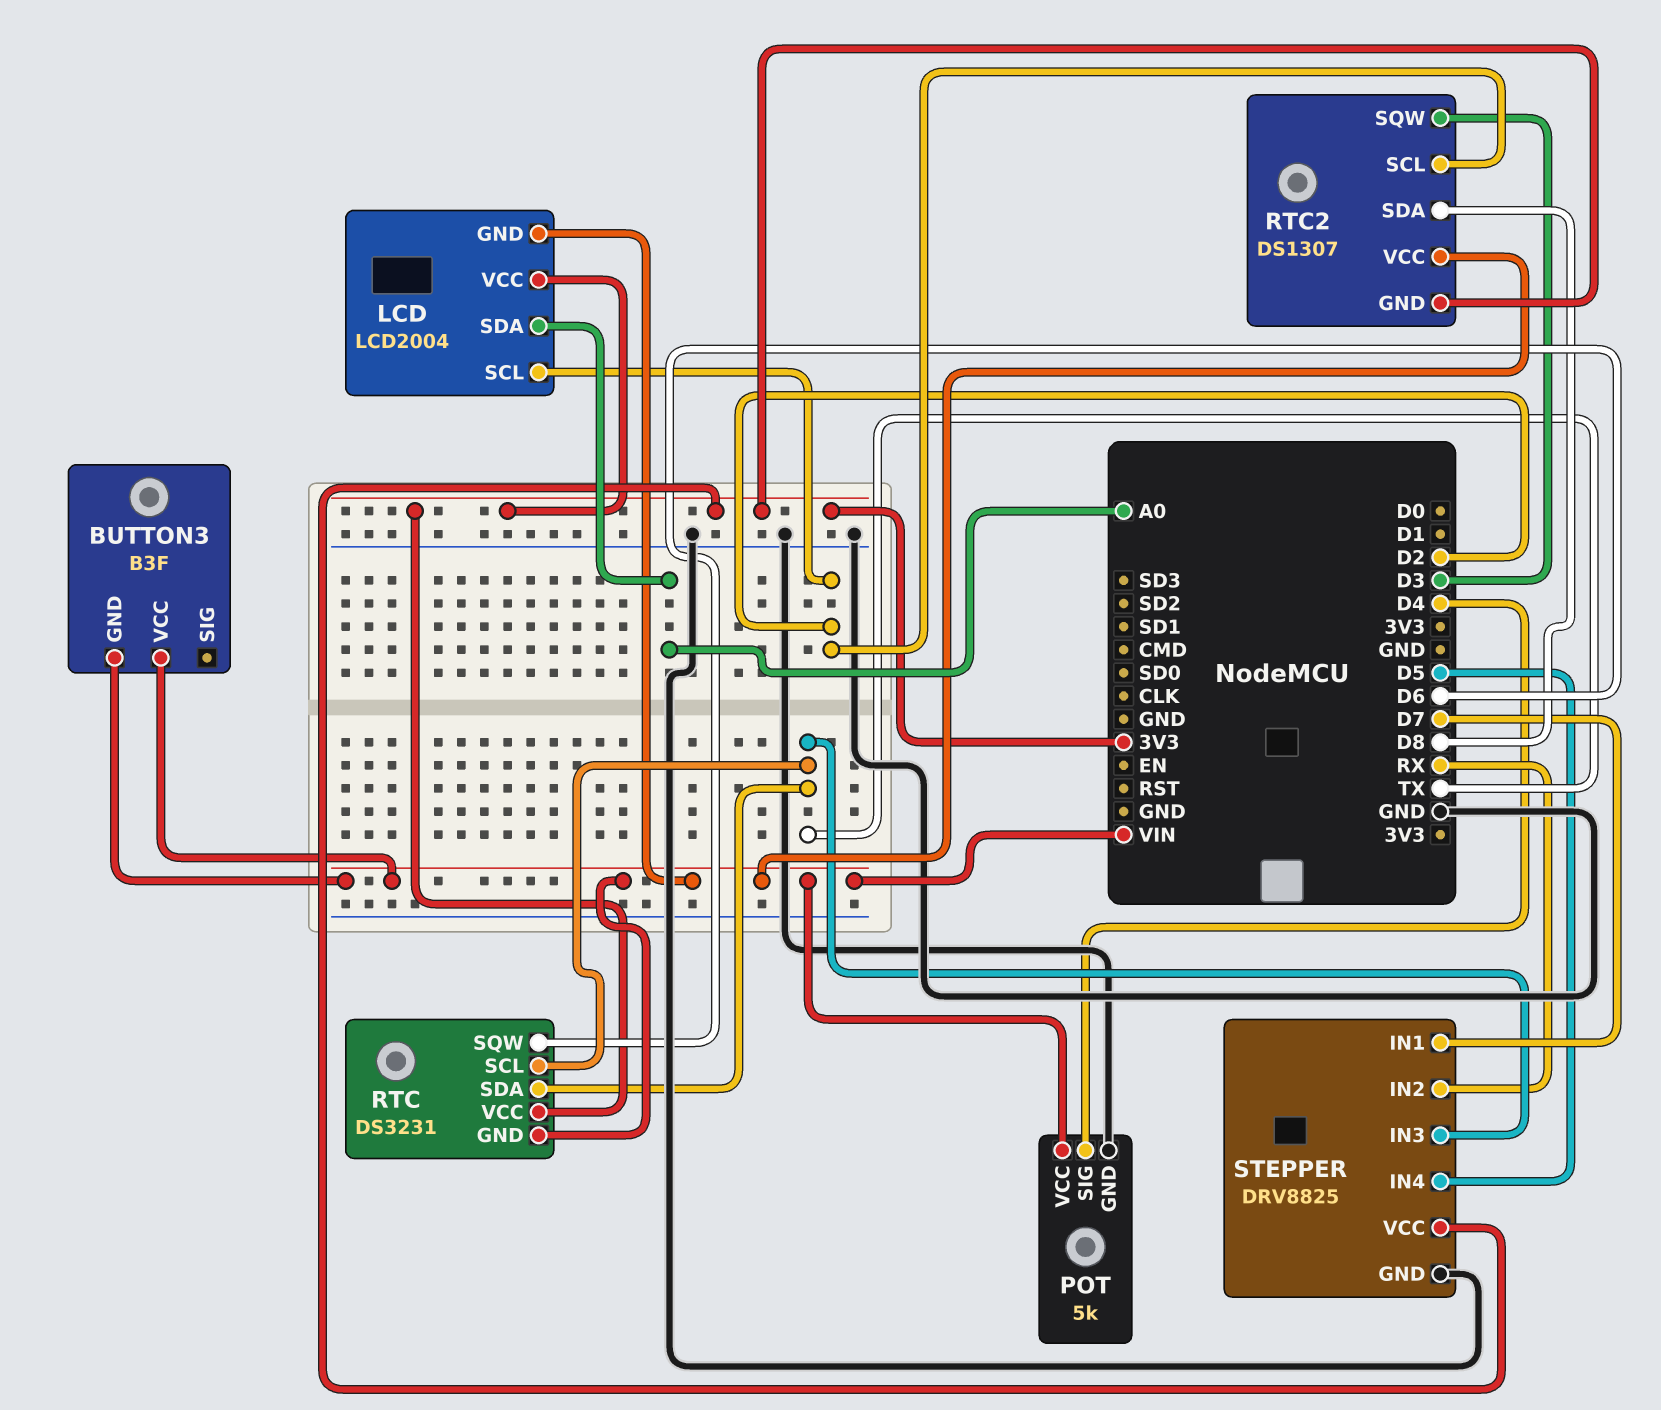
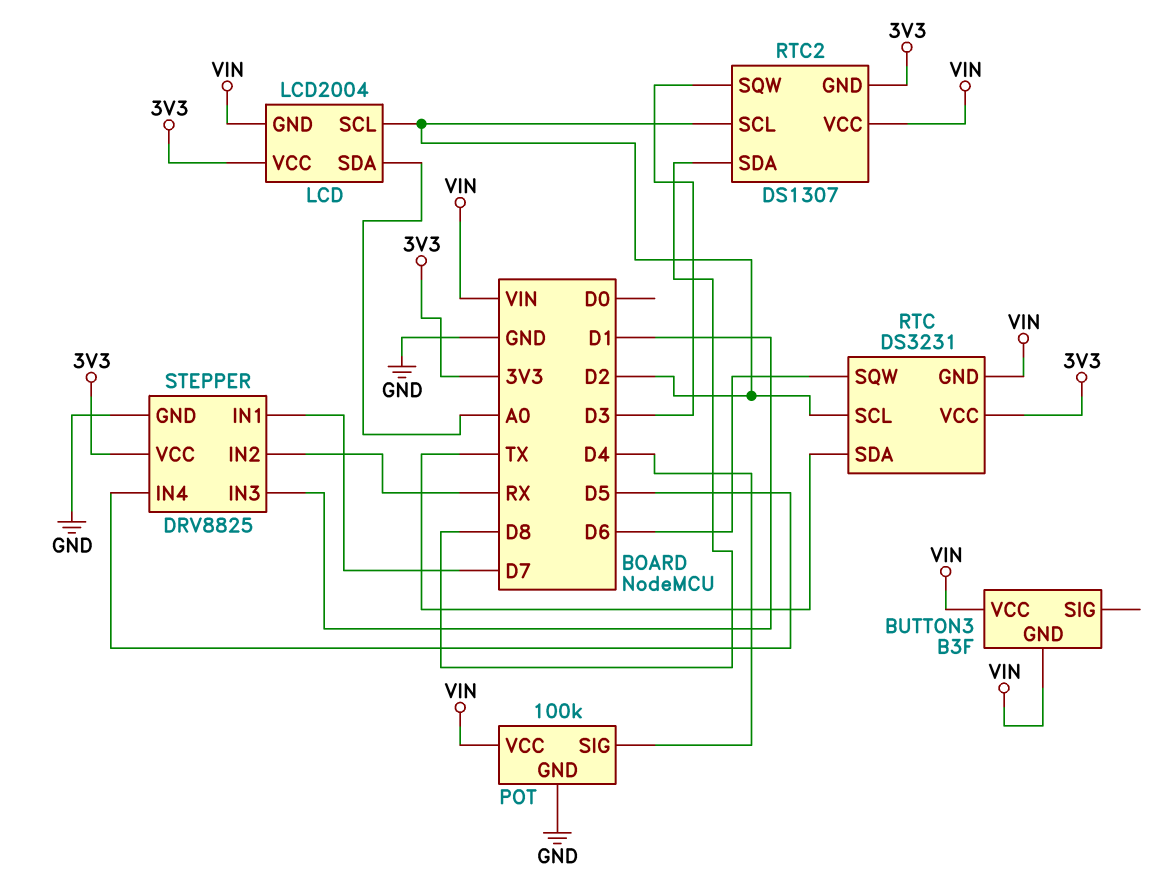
POT: 5k -> 100k
RTC pin SCL: TX -> D2
STEPPER pin IN3: TX -> D1

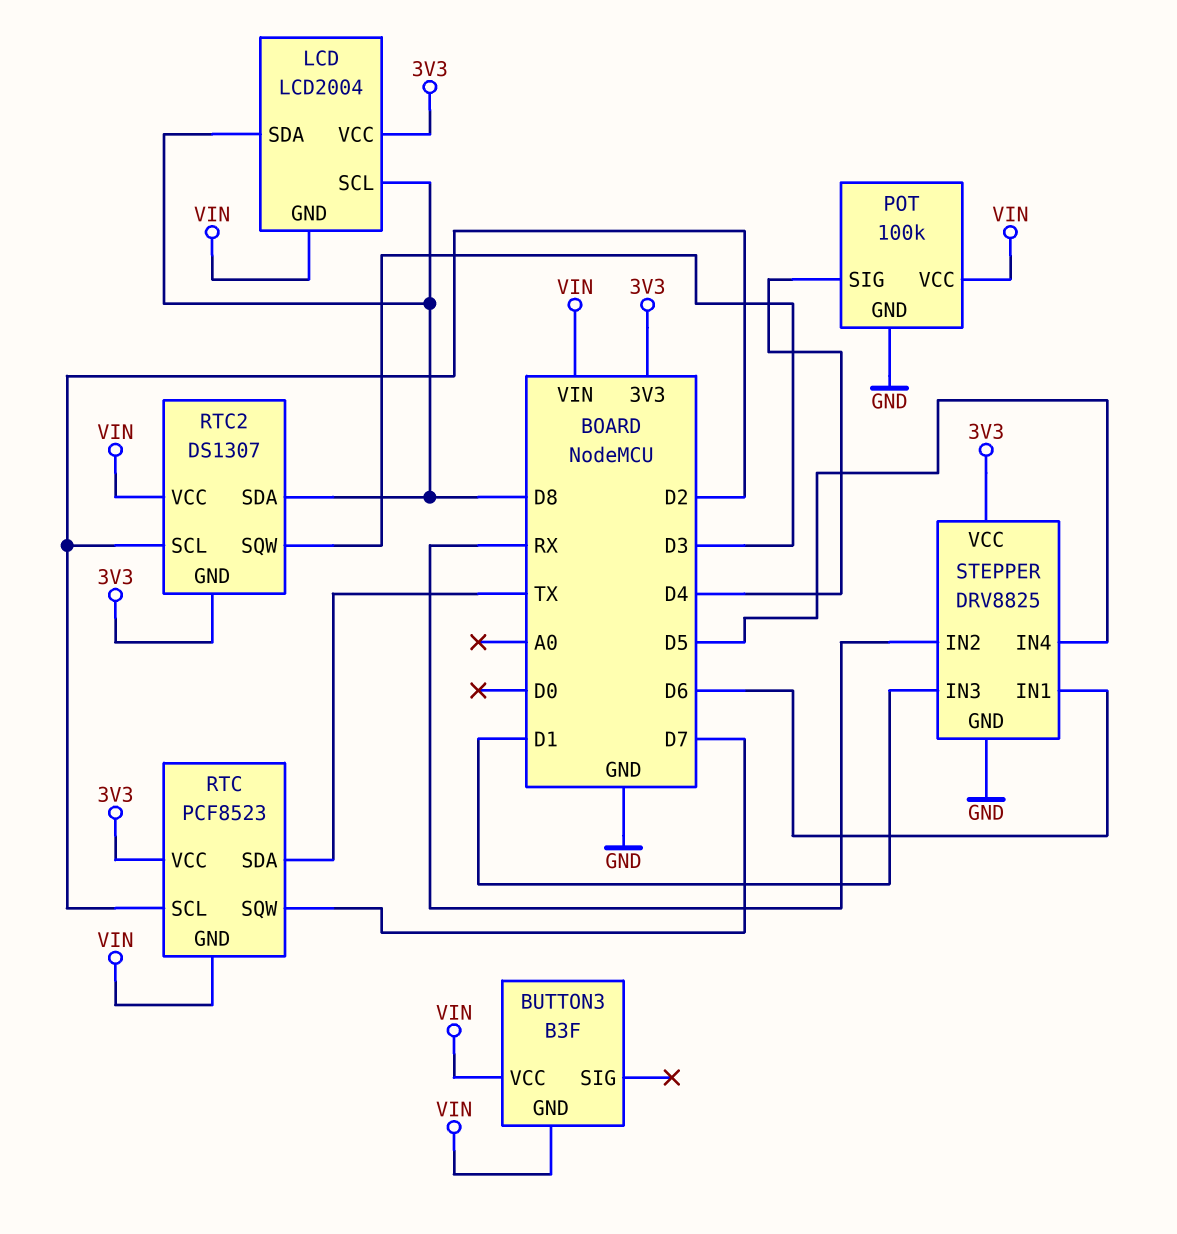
LCD pin SCL: D2 -> D8
LCD pin SDA: A0 -> D8
RTC: DS3231 -> PCF8523
RTC pin SQW: D6 -> D7
STEPPER pin IN1: D7 -> D6

